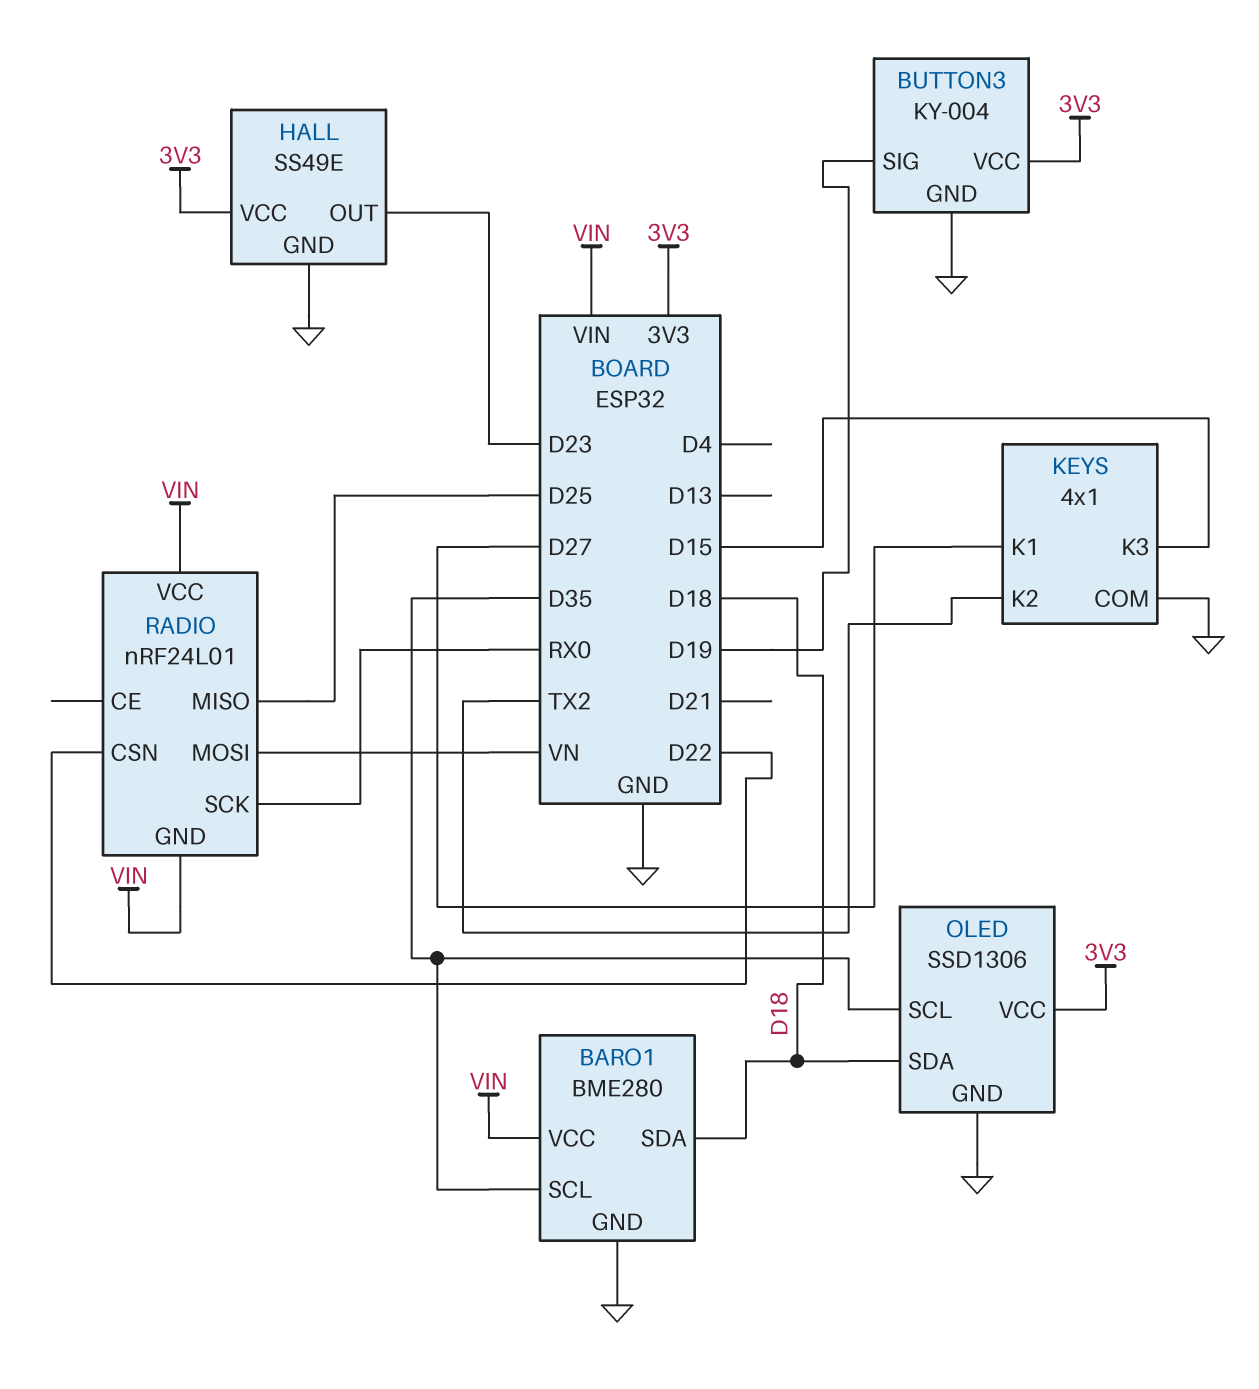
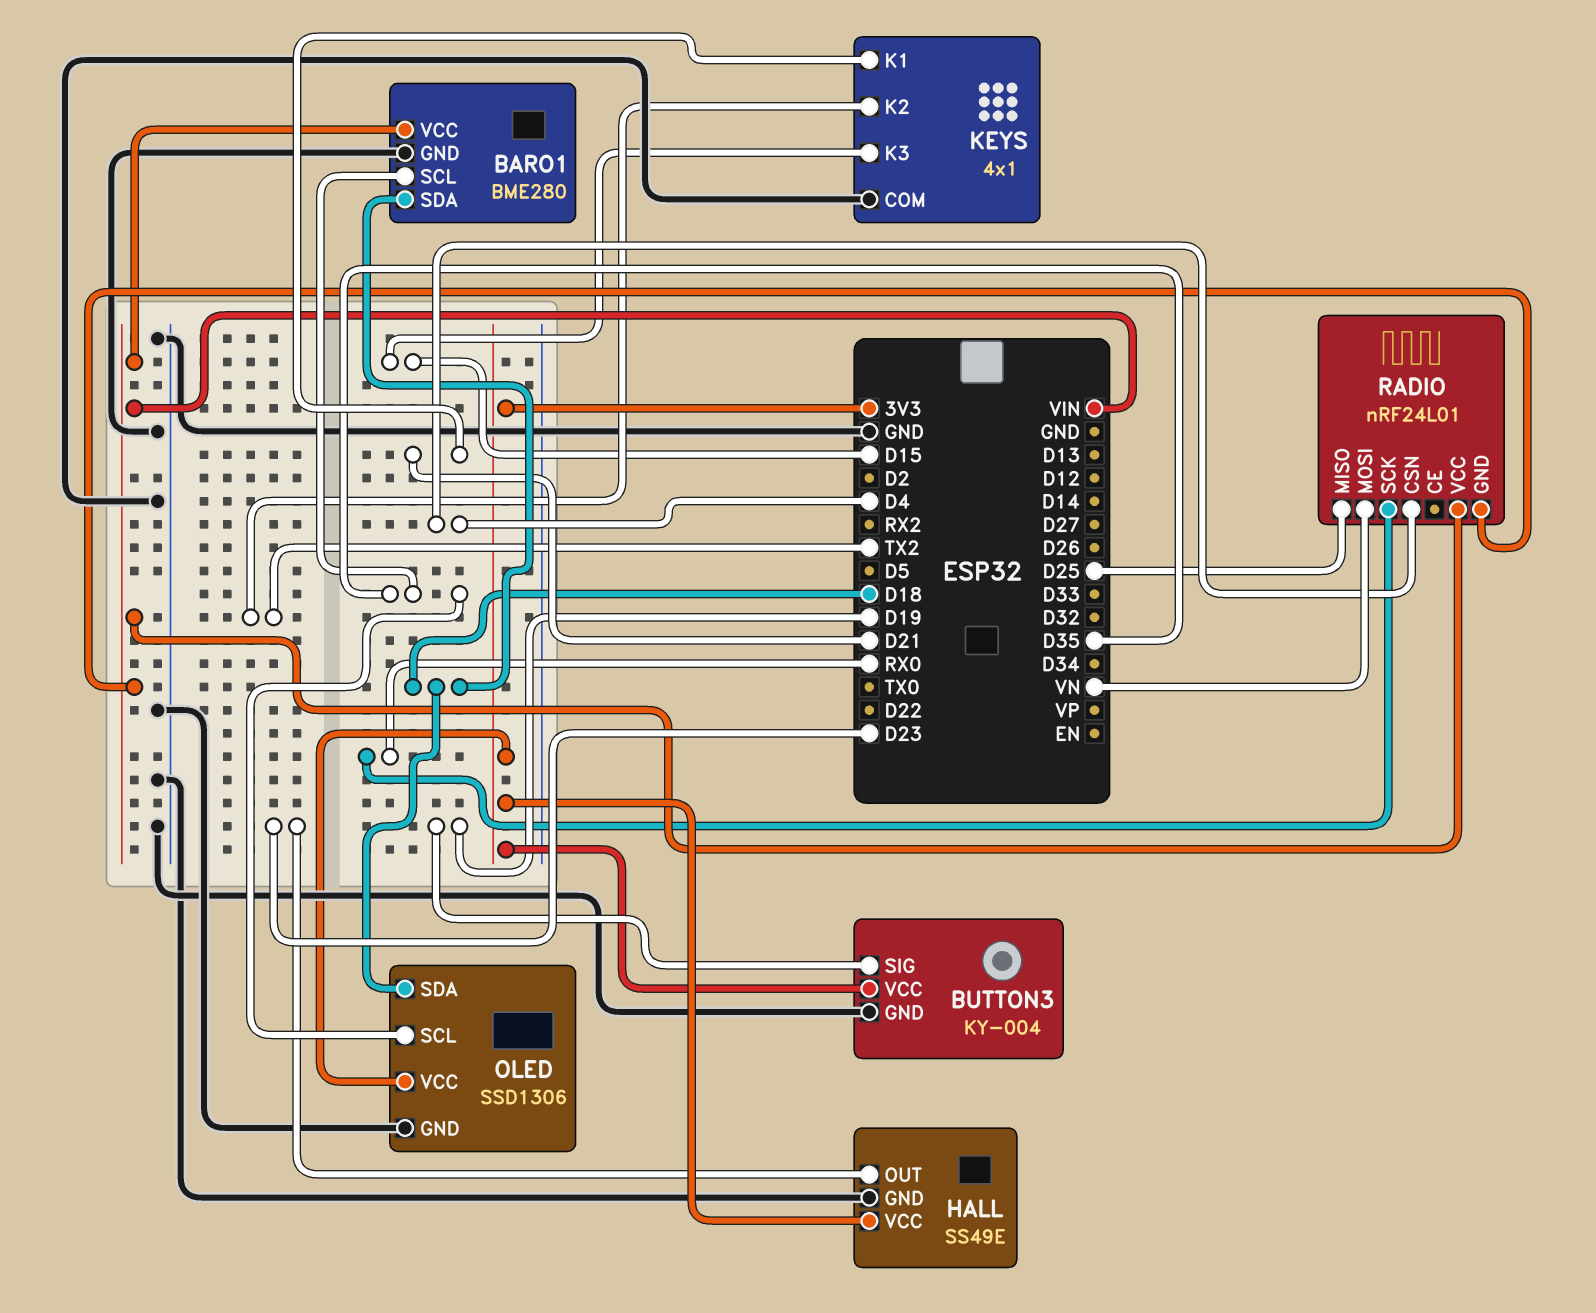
KEYS pin K1: D27 -> D21
RADIO pin CSN: D22 -> D4

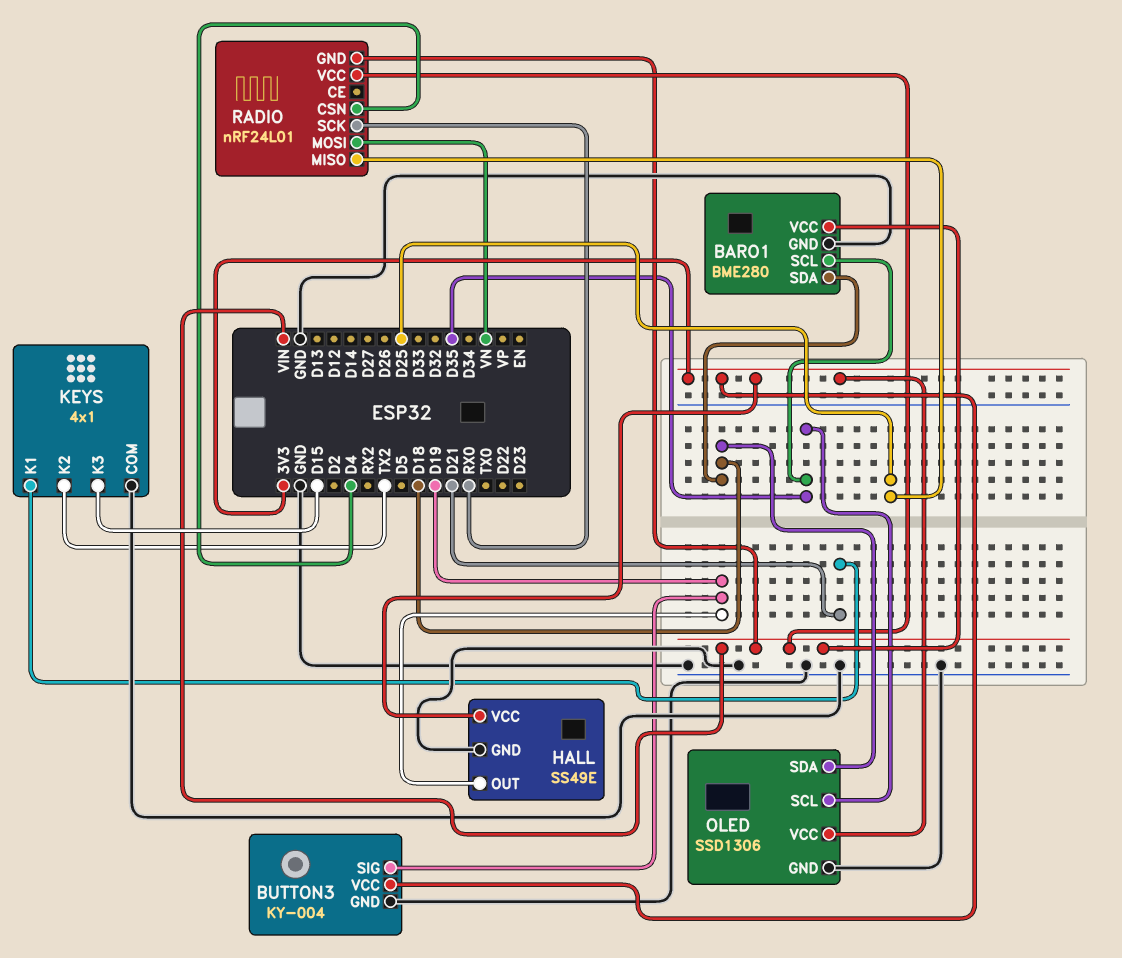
HALL pin OUT: D23 -> D19

